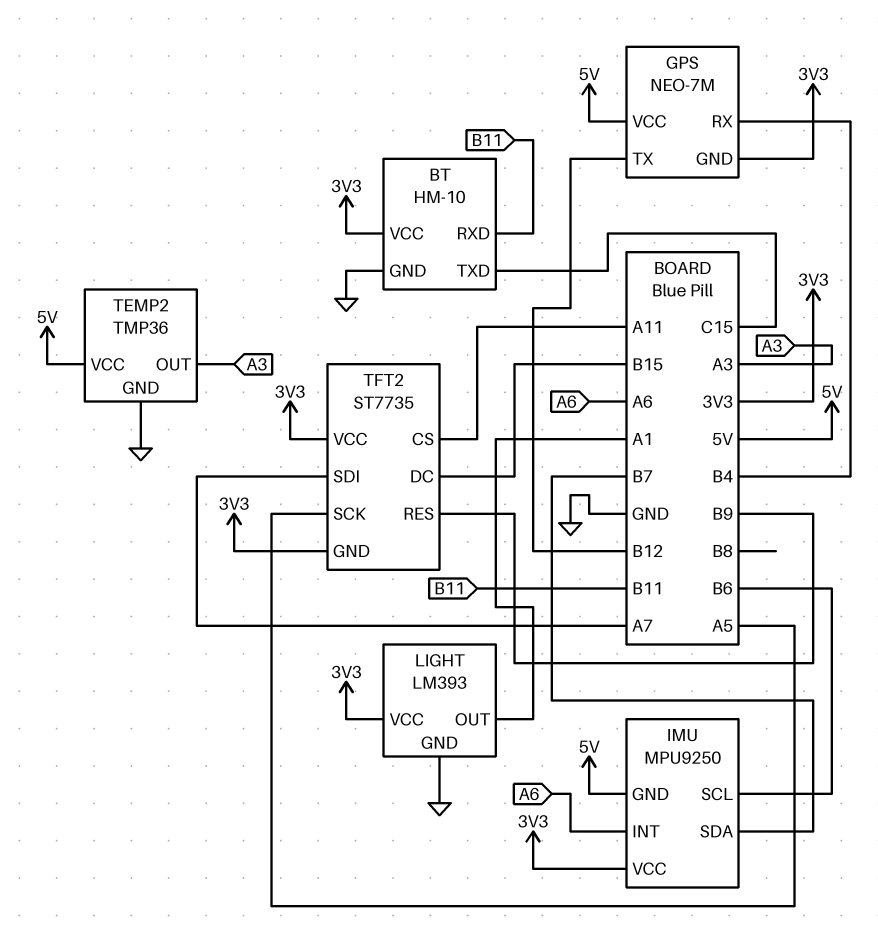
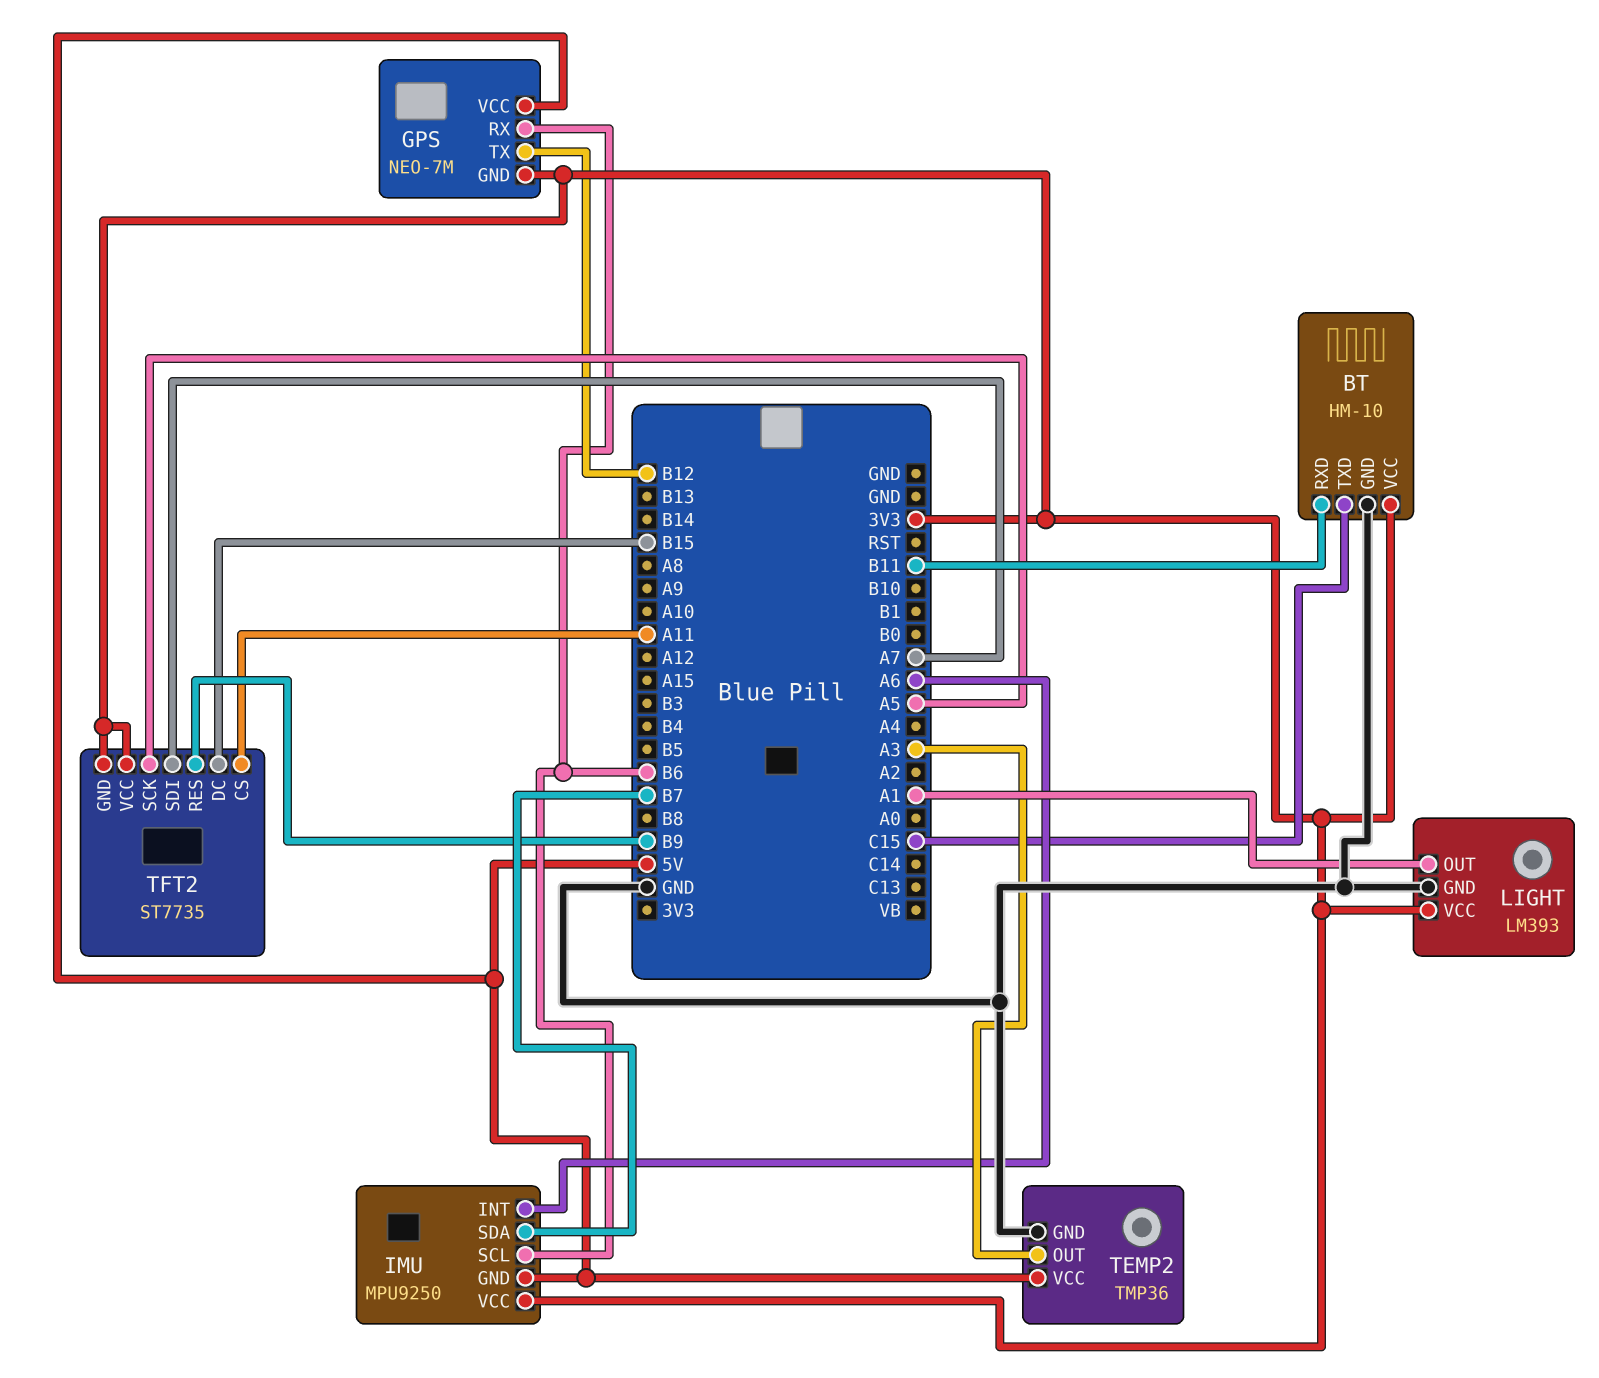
GPS pin RX: B4 -> B6

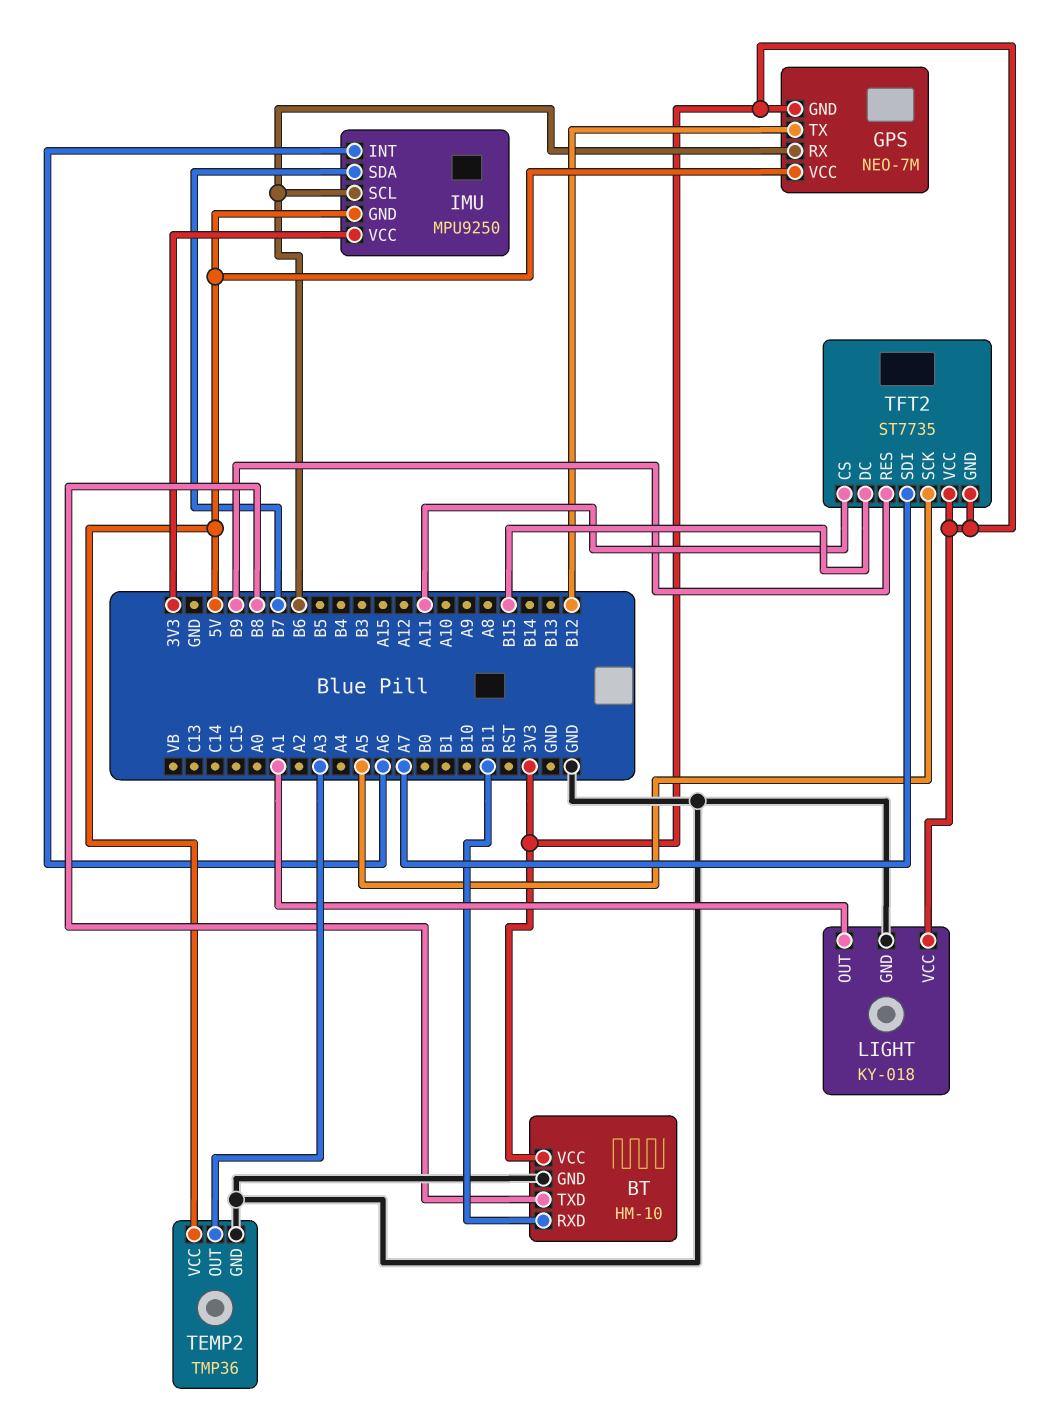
BT pin TXD: C15 -> B8
LIGHT: LM393 -> KY-018

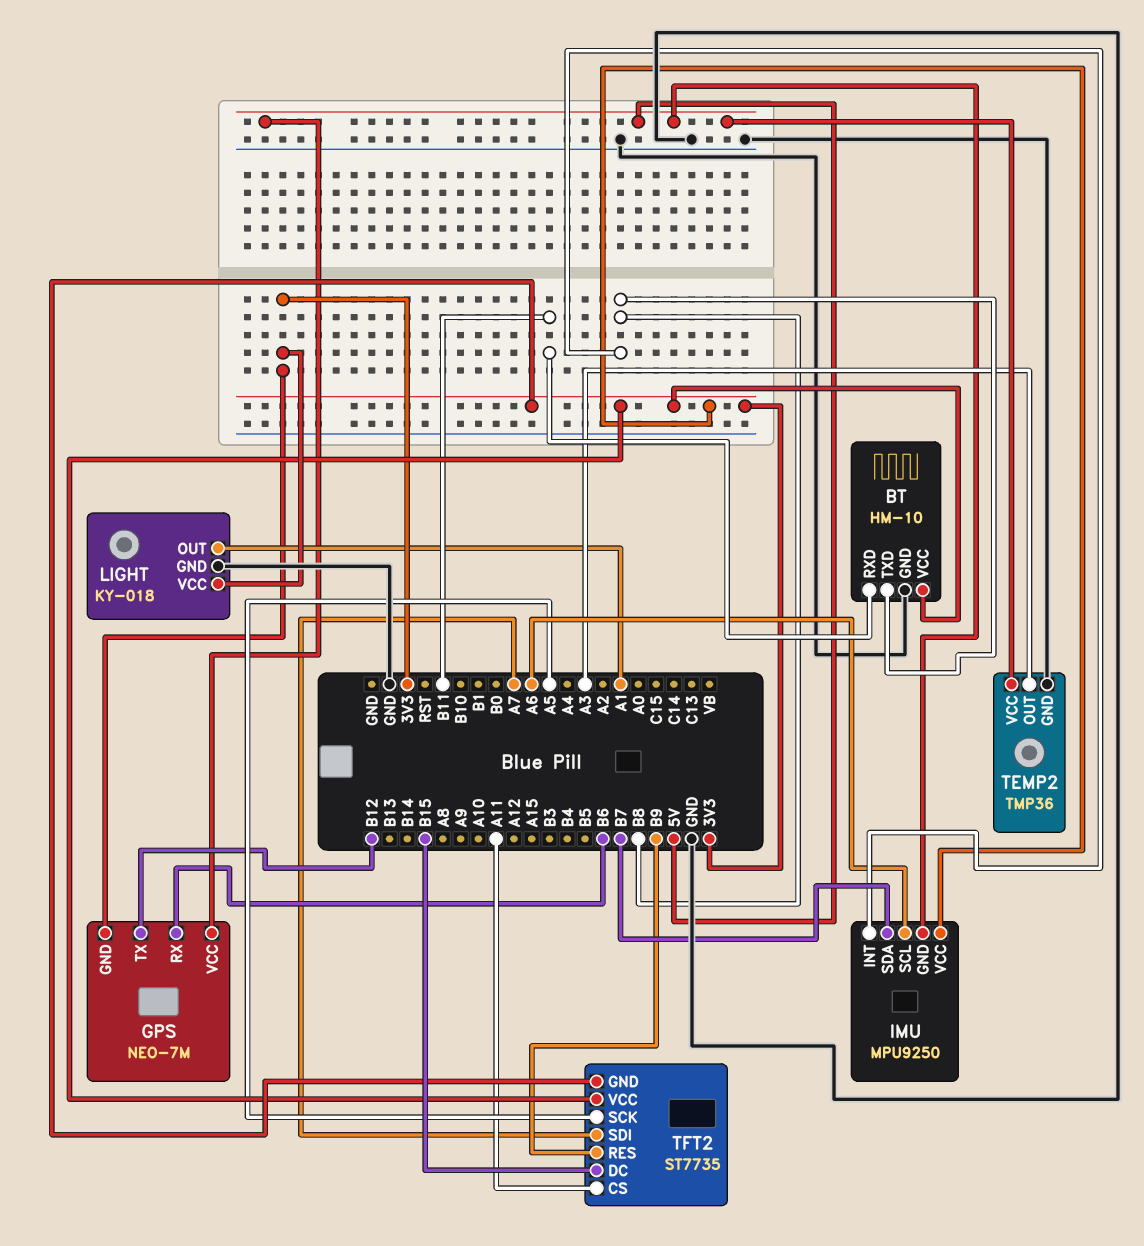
IMU pin INT: A6 -> B8
IMU pin SCL: B6 -> A6

